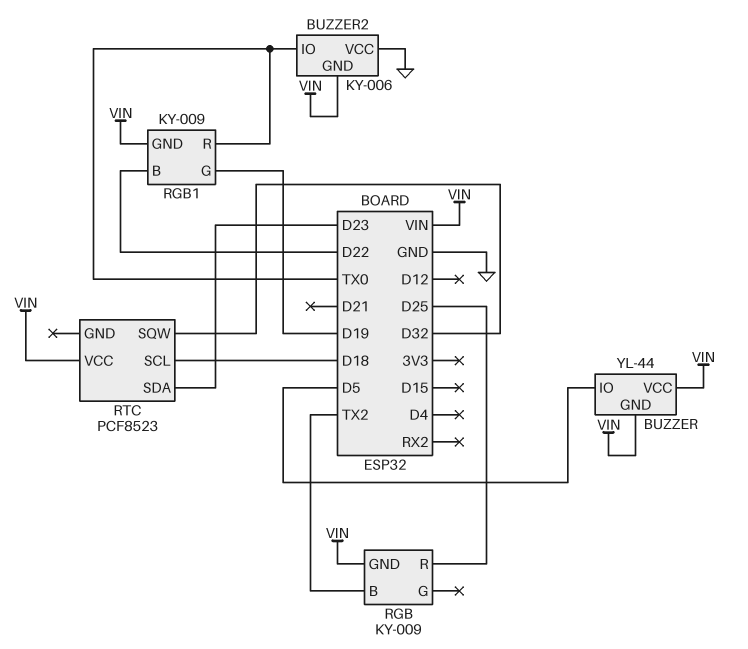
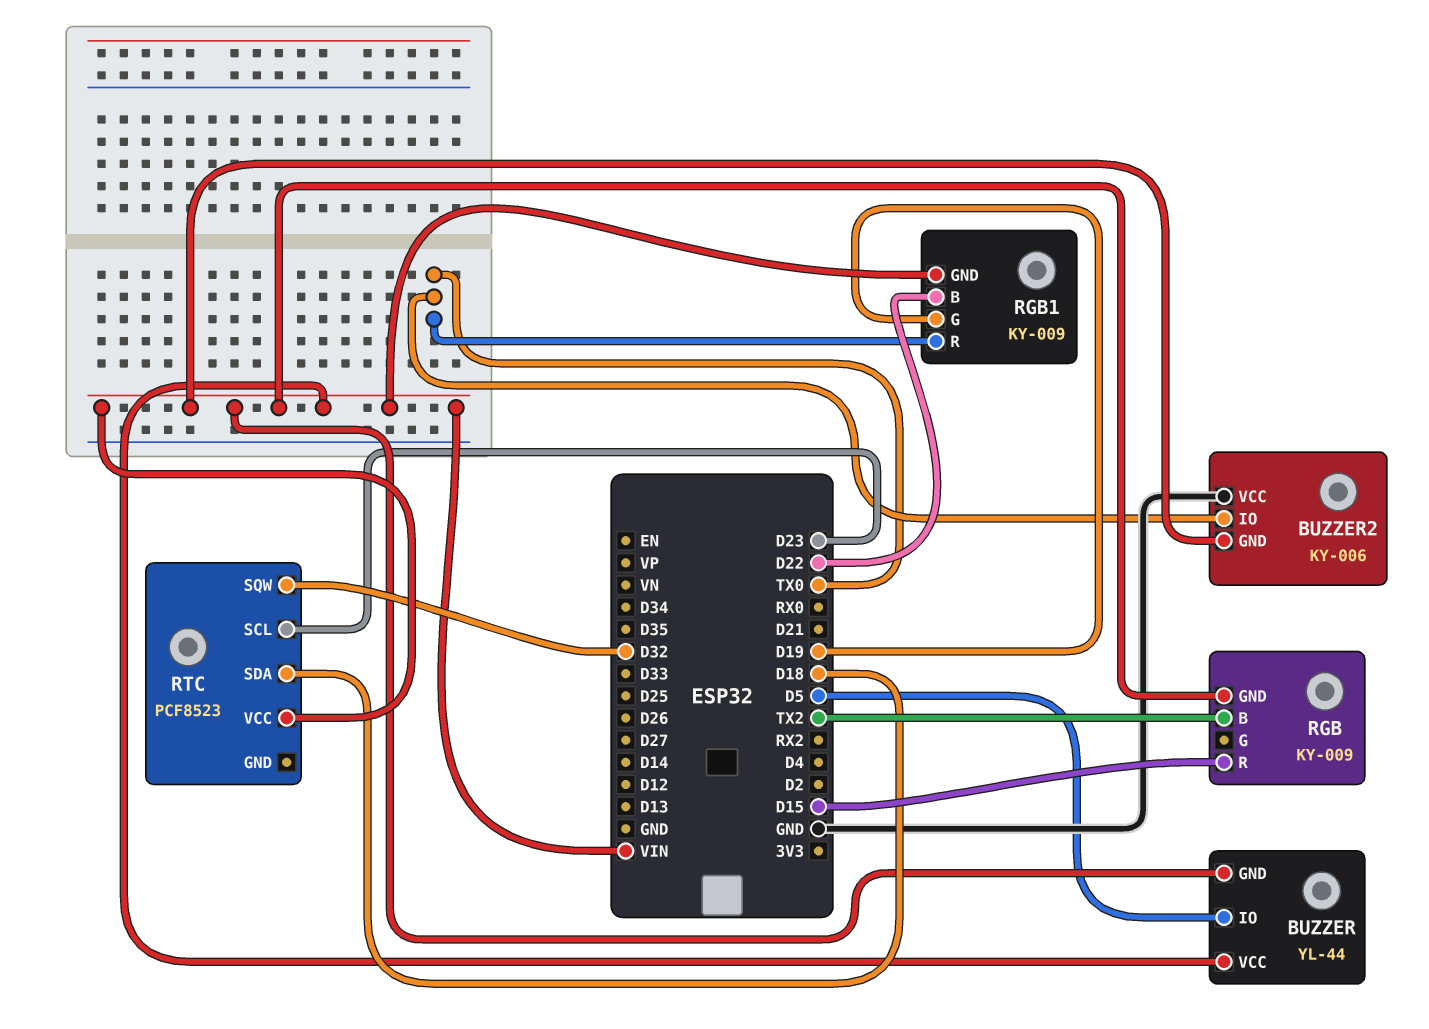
RGB pin R: D25 -> D15
RTC pin SCL: D18 -> D23
RTC pin SDA: D23 -> D18

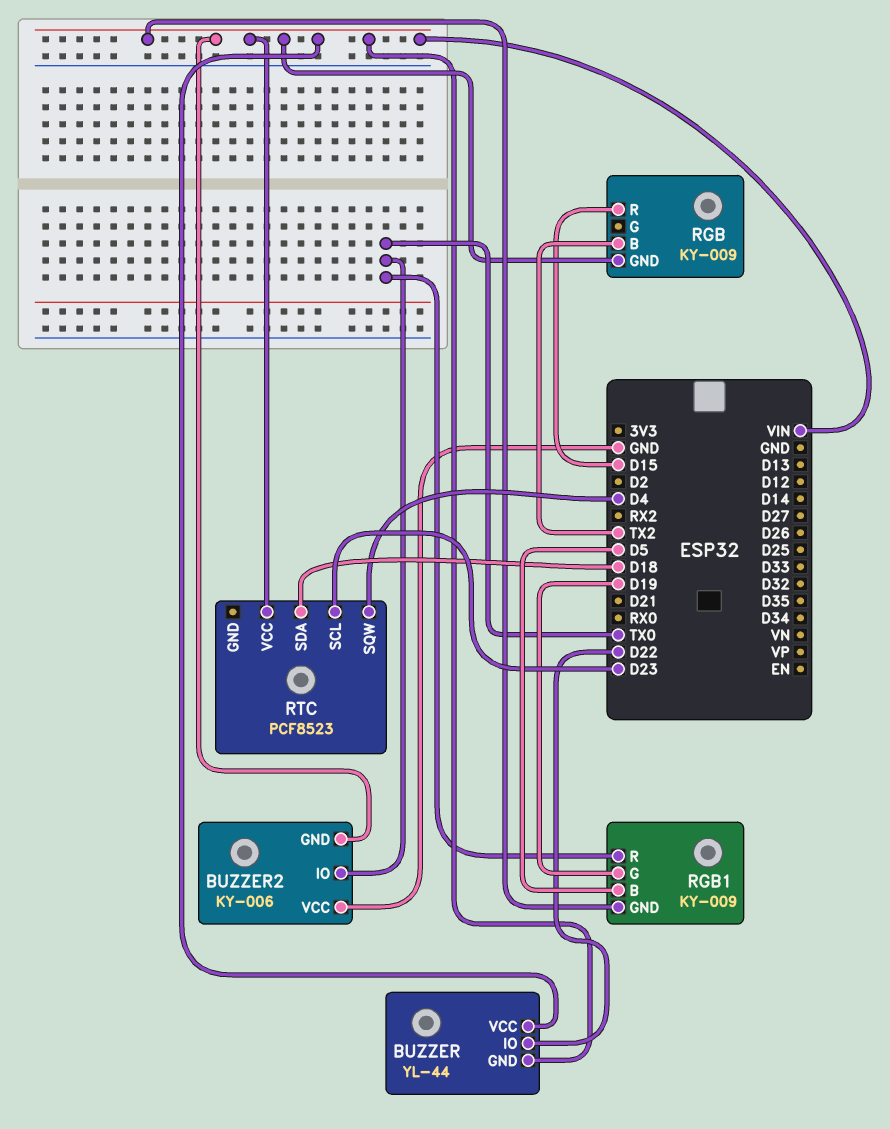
BUZZER pin IO: D5 -> D22
RGB1 pin B: D22 -> D5
RTC pin SQW: D32 -> D4

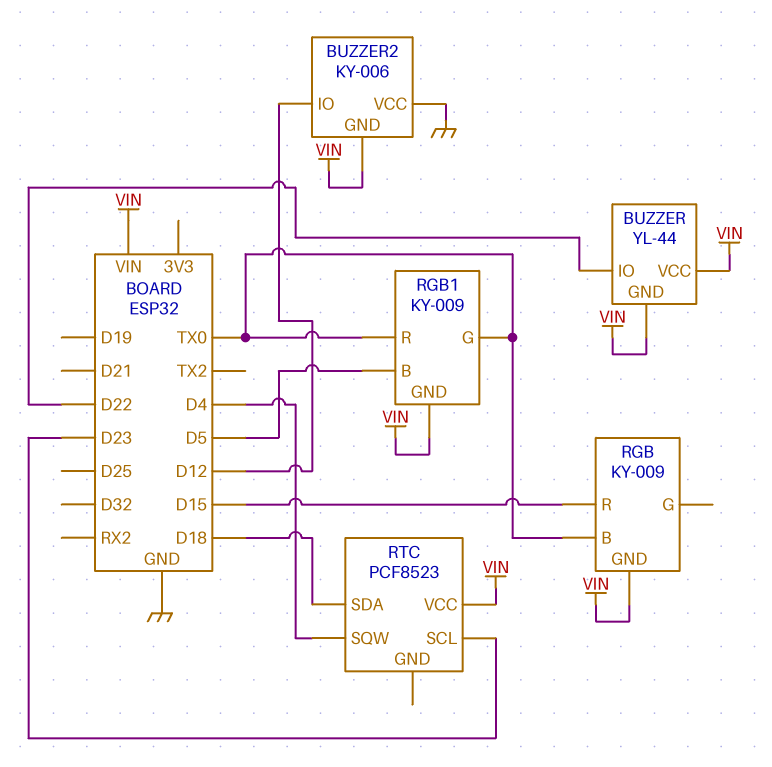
BUZZER2 pin IO: TX0 -> D12
RGB pin B: TX2 -> TX0
RGB1 pin G: D19 -> TX0

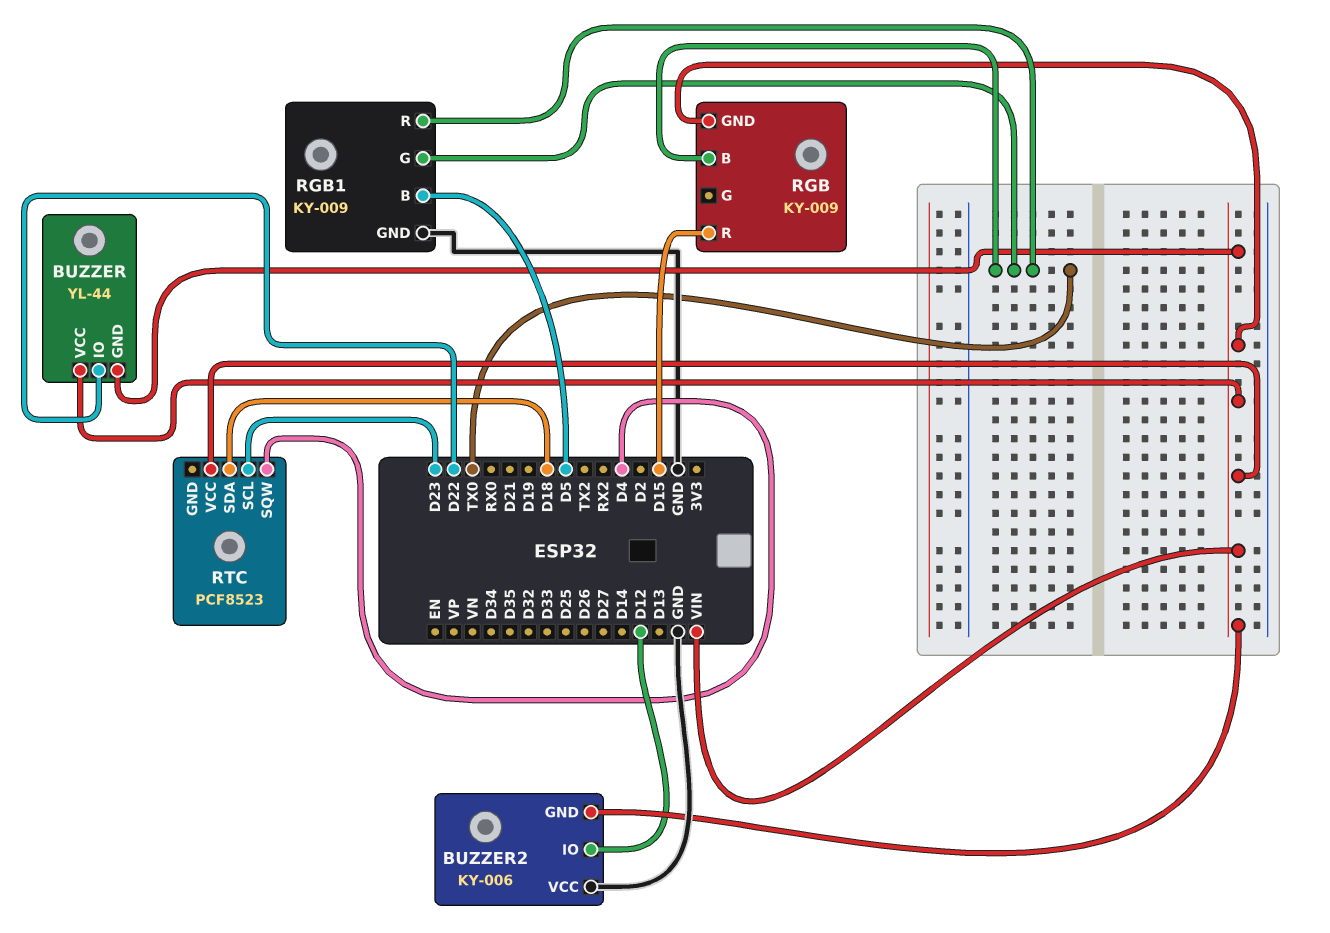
RGB1 pin GND: VIN -> GND

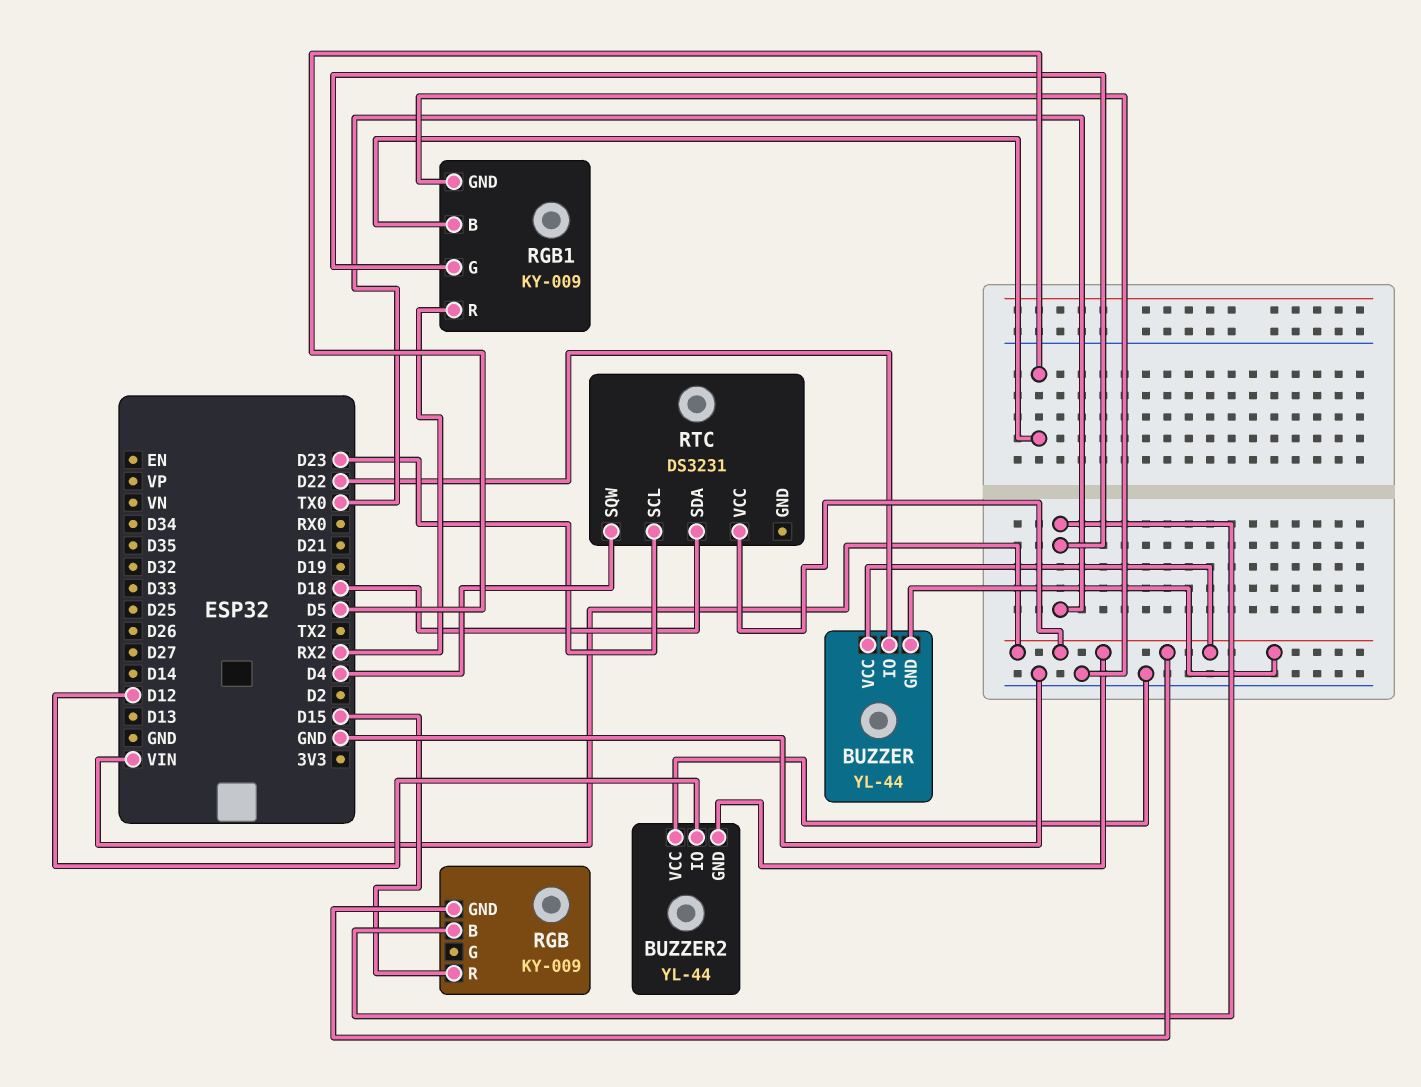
BUZZER2: KY-006 -> YL-44
RGB1 pin R: TX0 -> RX2
RTC: PCF8523 -> DS3231

